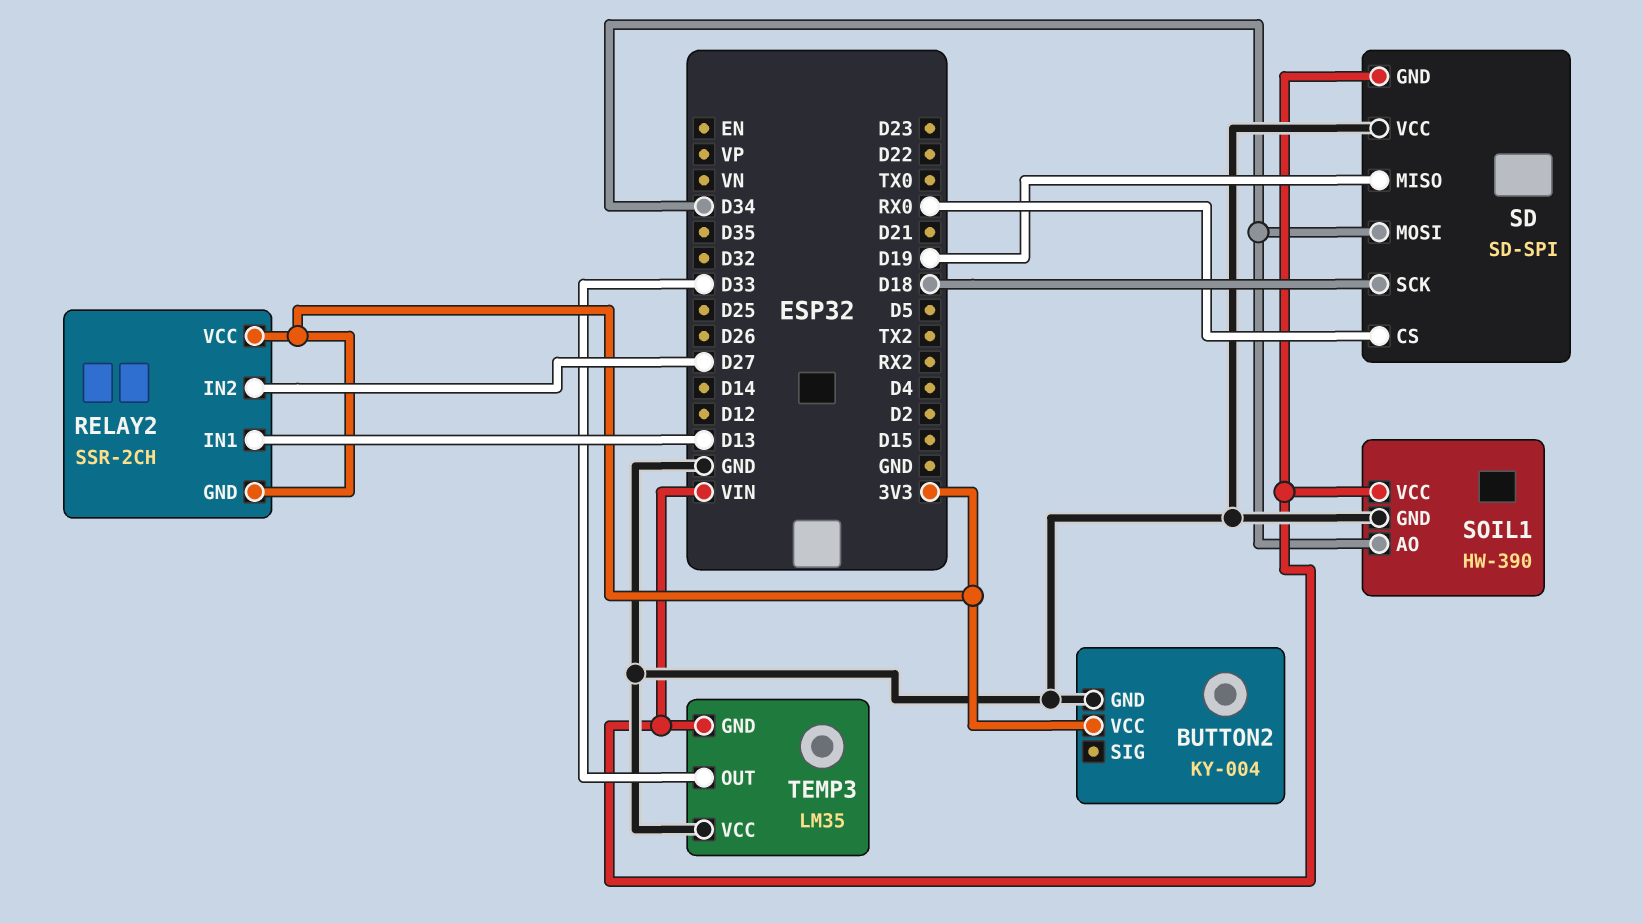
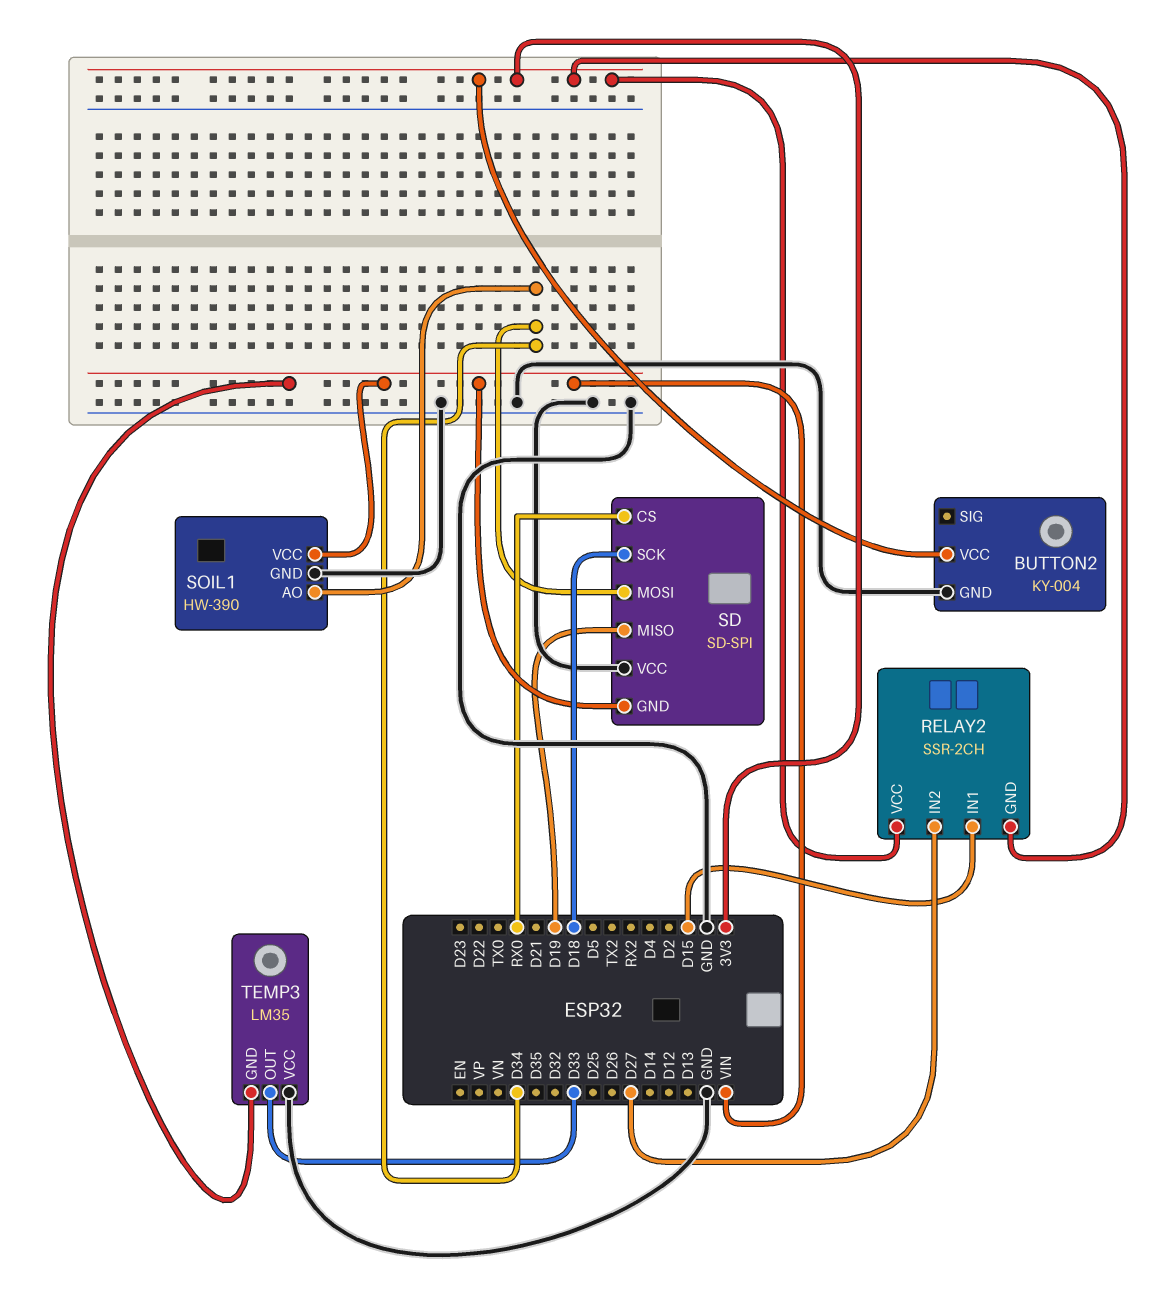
RELAY2 pin IN1: D13 -> D15

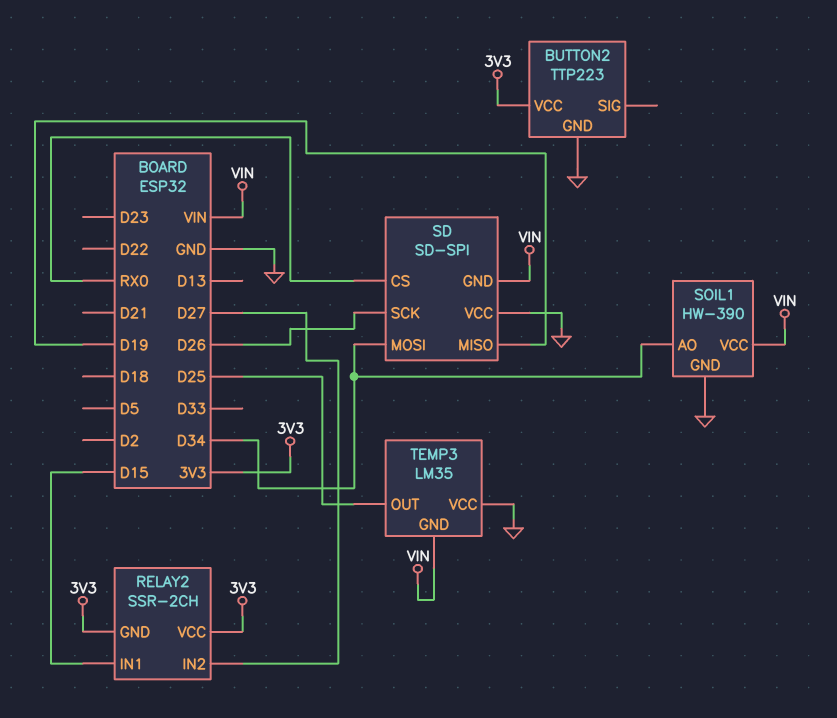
BUTTON2: KY-004 -> TTP223
SD pin SCK: D18 -> D26
TEMP3 pin OUT: D33 -> D25

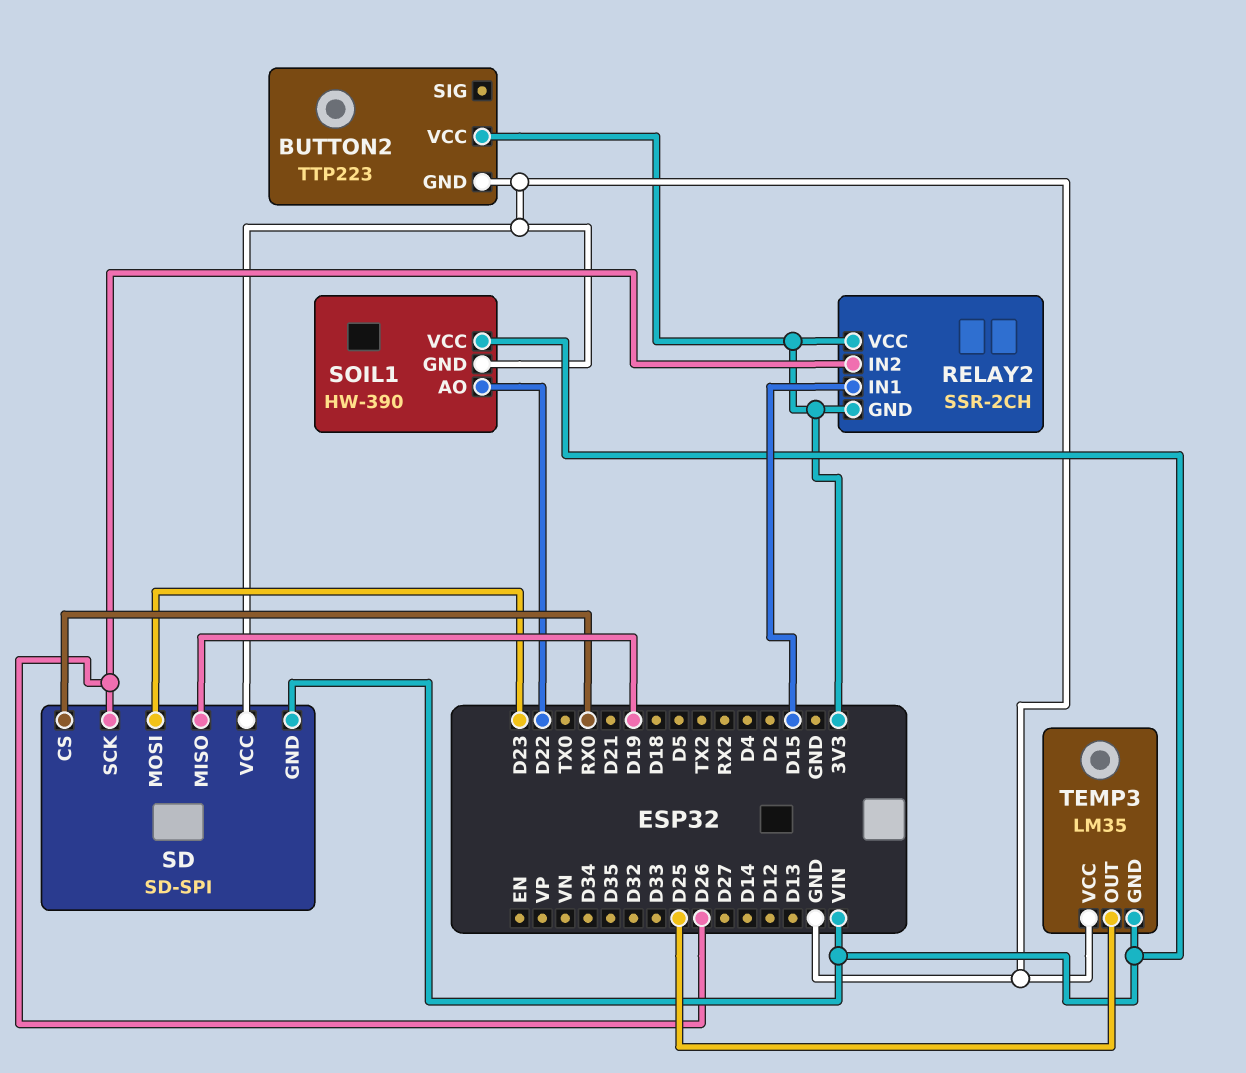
RELAY2 pin IN2: D27 -> D26
SD pin MOSI: D34 -> D23
SOIL1 pin AO: D34 -> D22

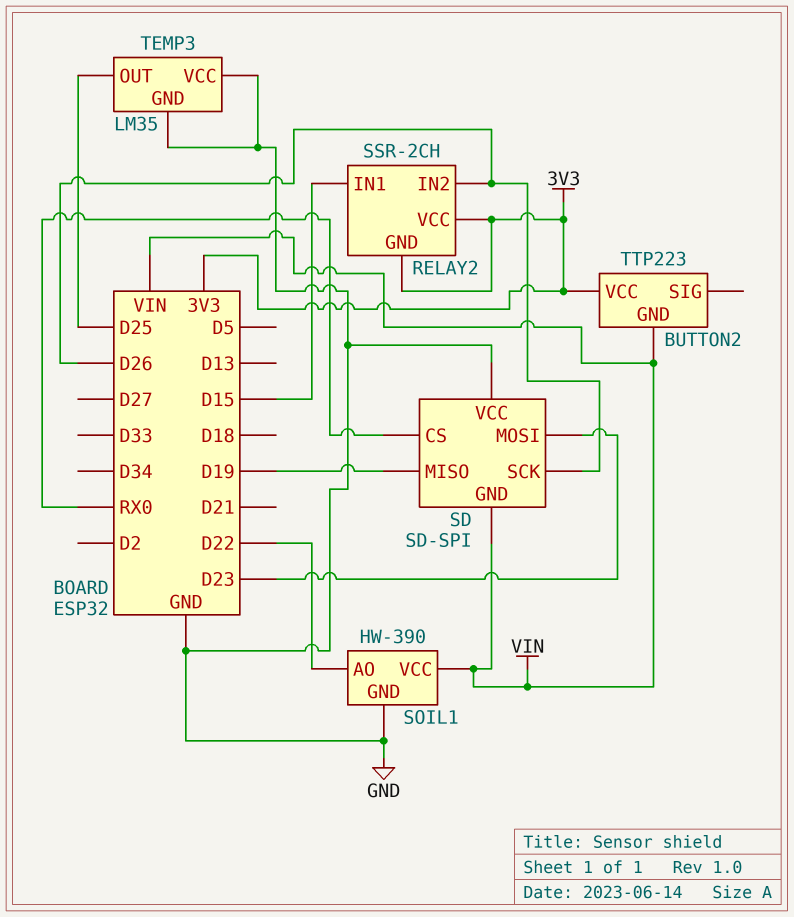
BUTTON2 pin GND: GND -> VIN
TEMP3 pin GND: VIN -> GND

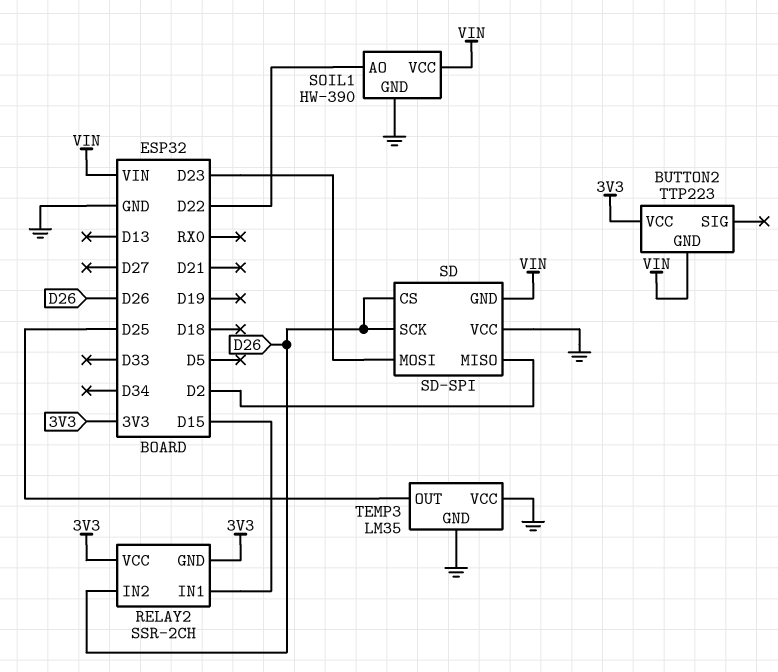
SD pin CS: RX0 -> D26
SD pin MISO: D19 -> D2

